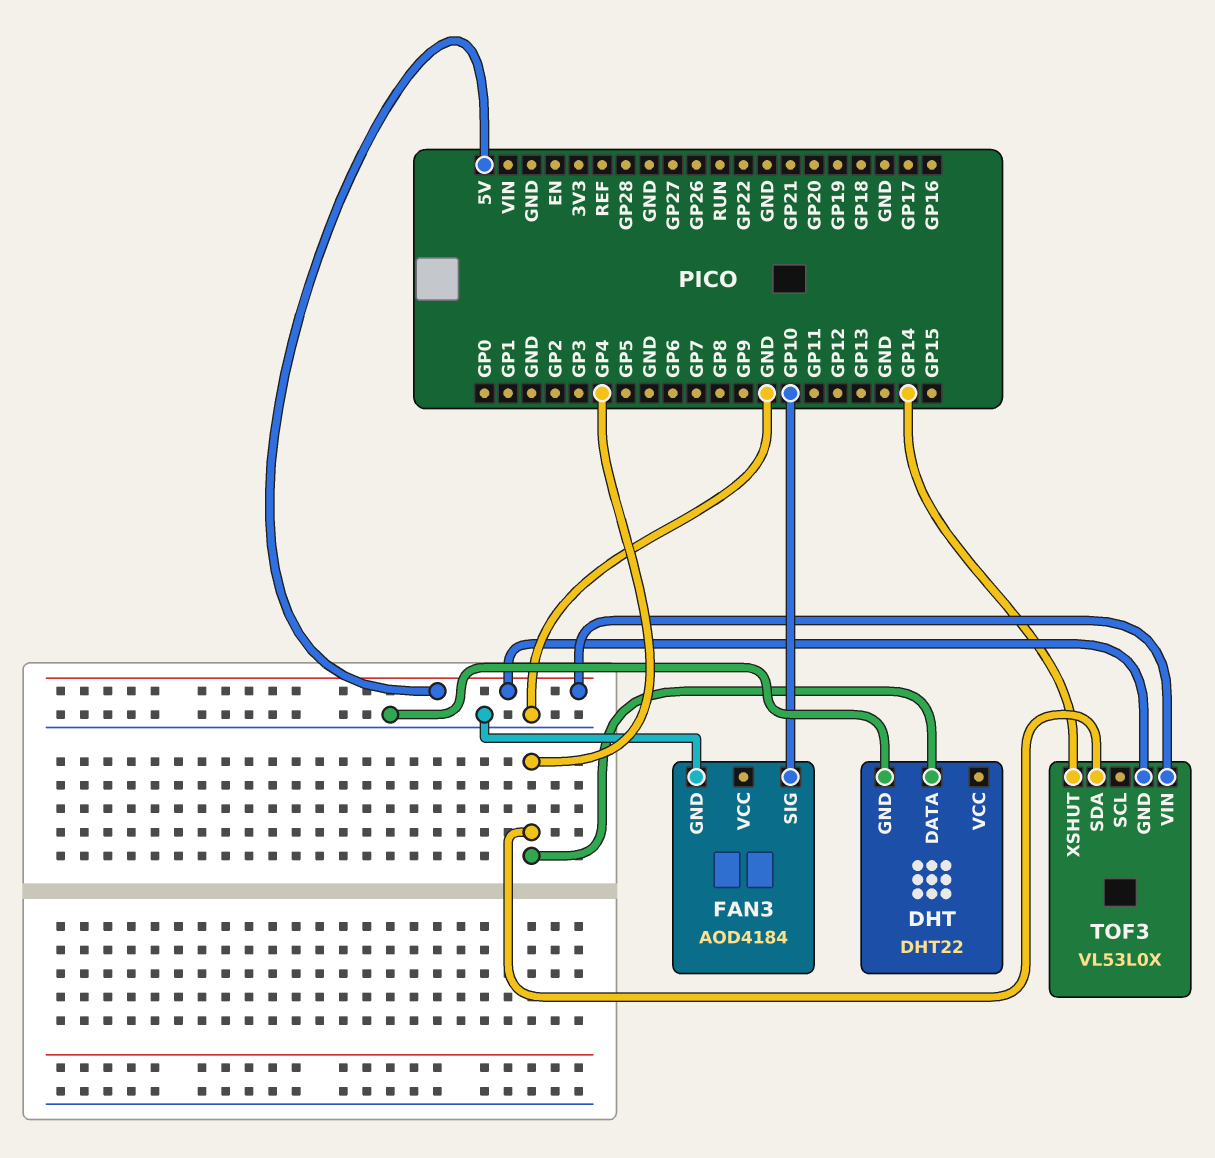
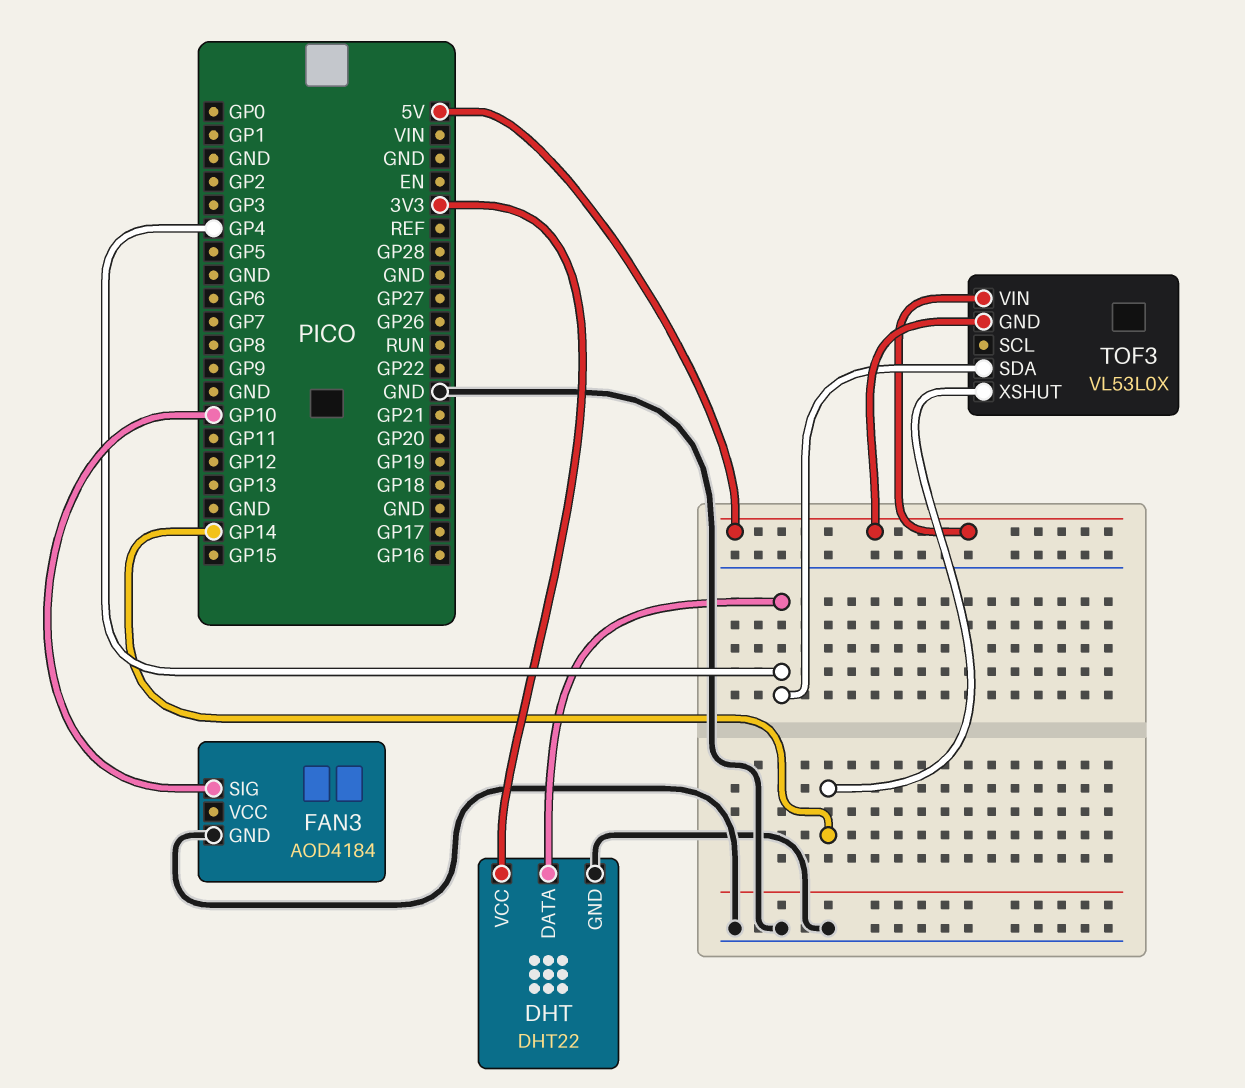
DHT pin VCC: none -> 3V3

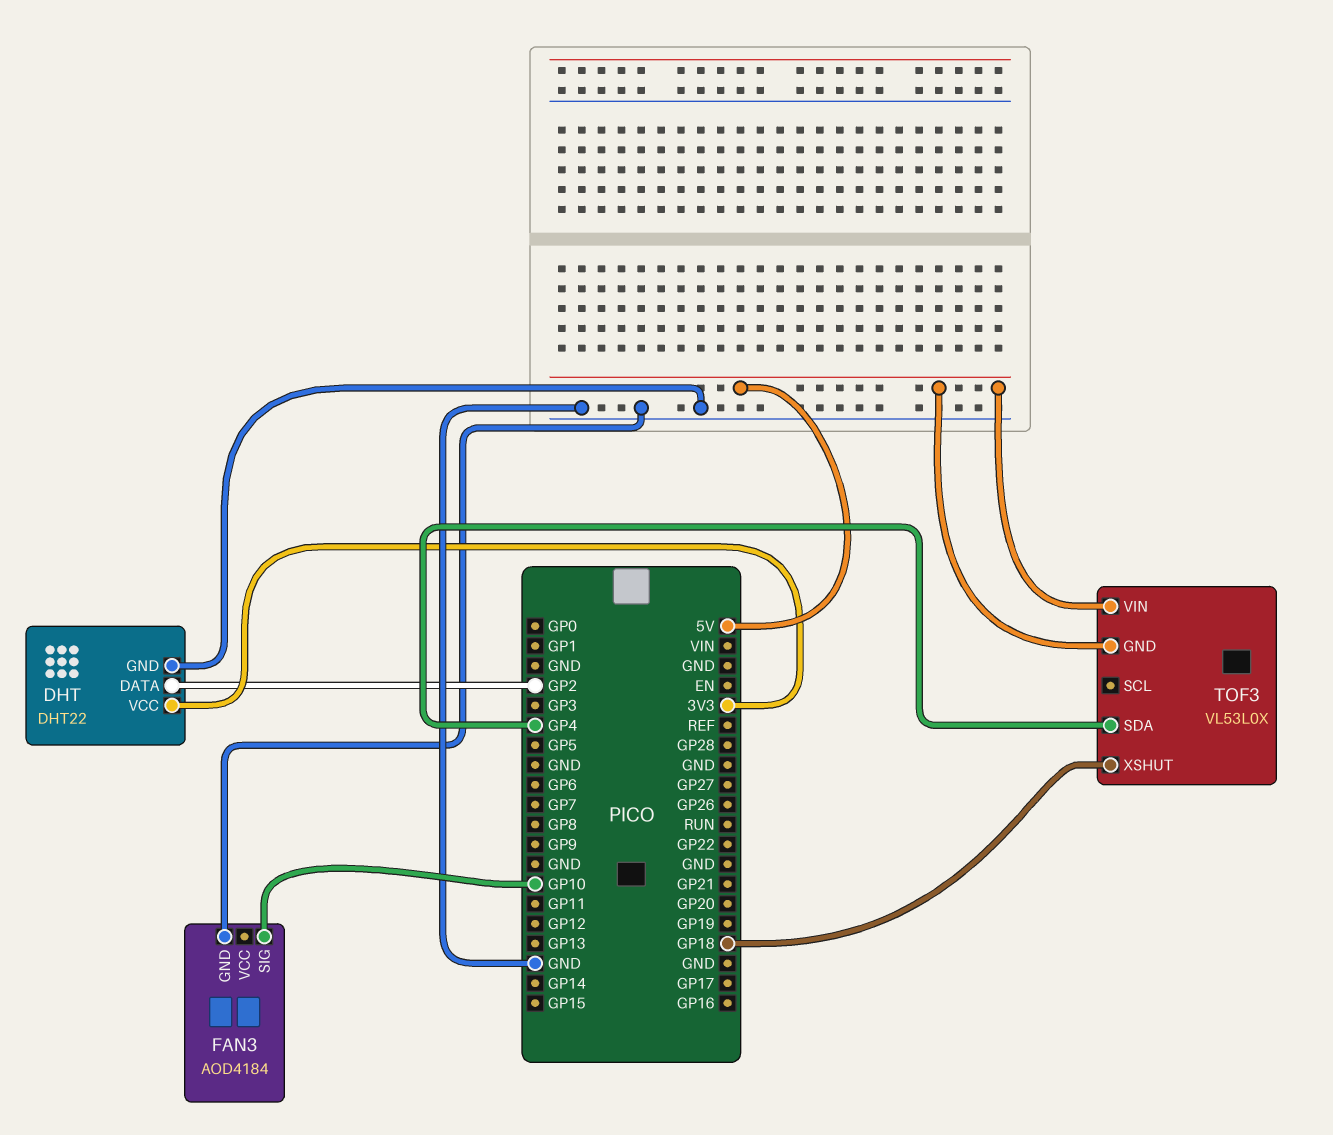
DHT pin DATA: GP4 -> GP2
TOF3 pin XSHUT: GP14 -> GP18

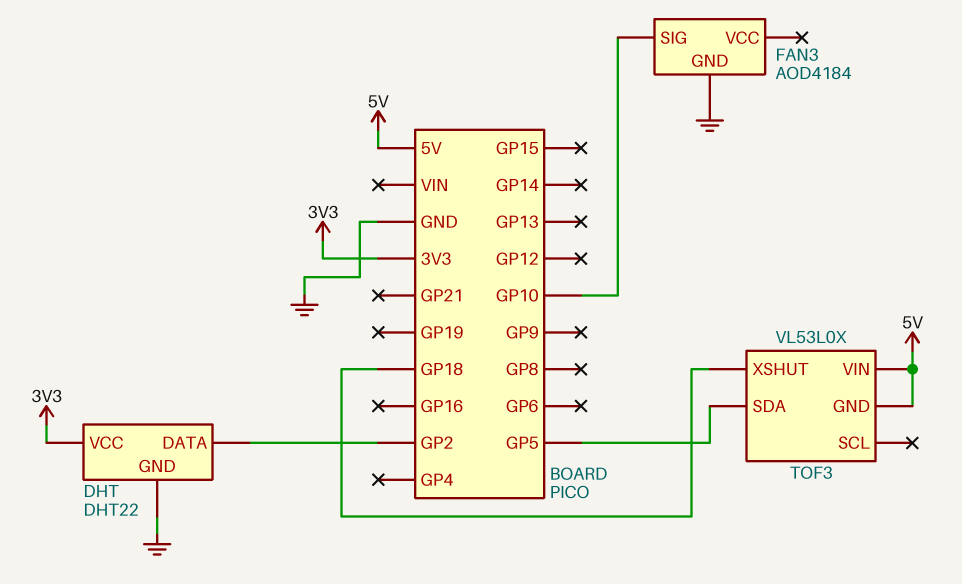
TOF3 pin SDA: GP4 -> GP5

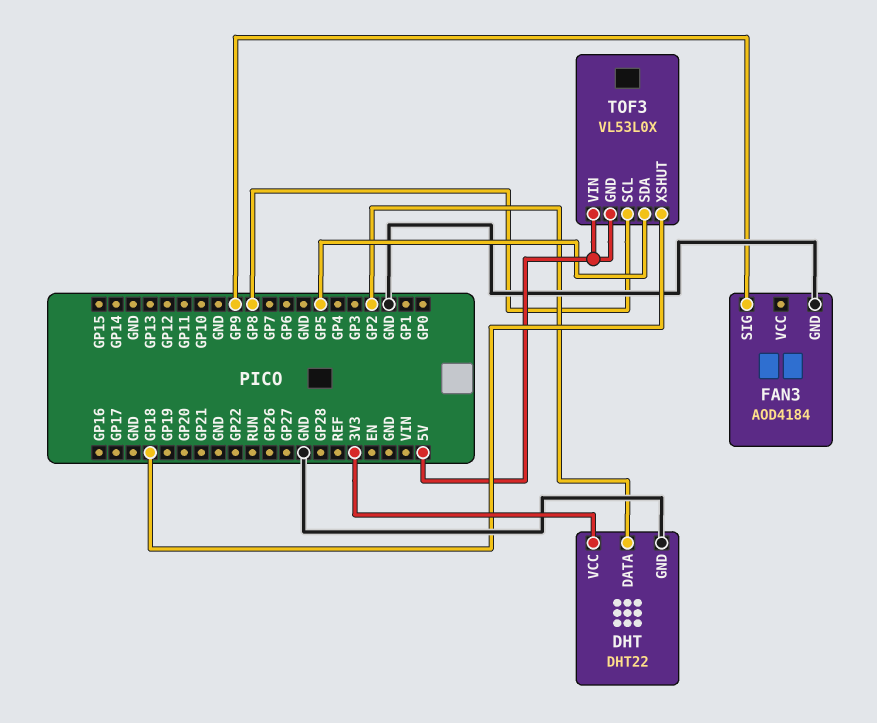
FAN3 pin SIG: GP10 -> GP9
TOF3 pin SCL: none -> GP8

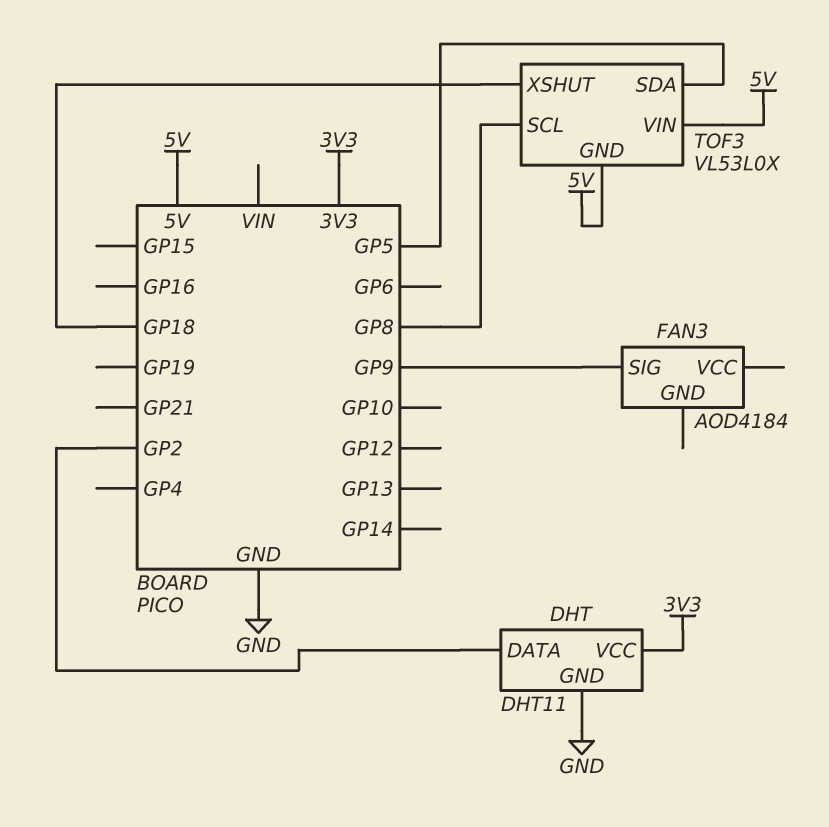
DHT: DHT22 -> DHT11
FAN3 pin GND: GND -> none

